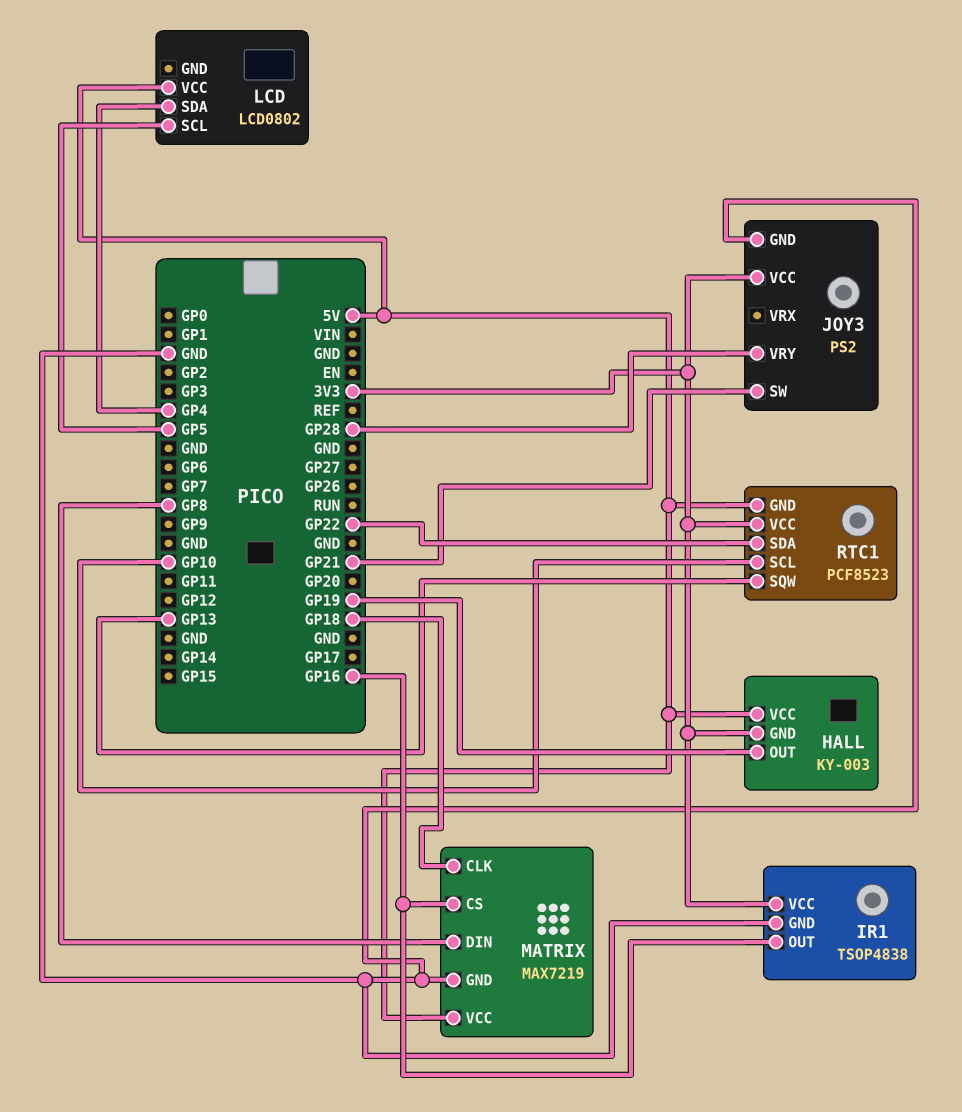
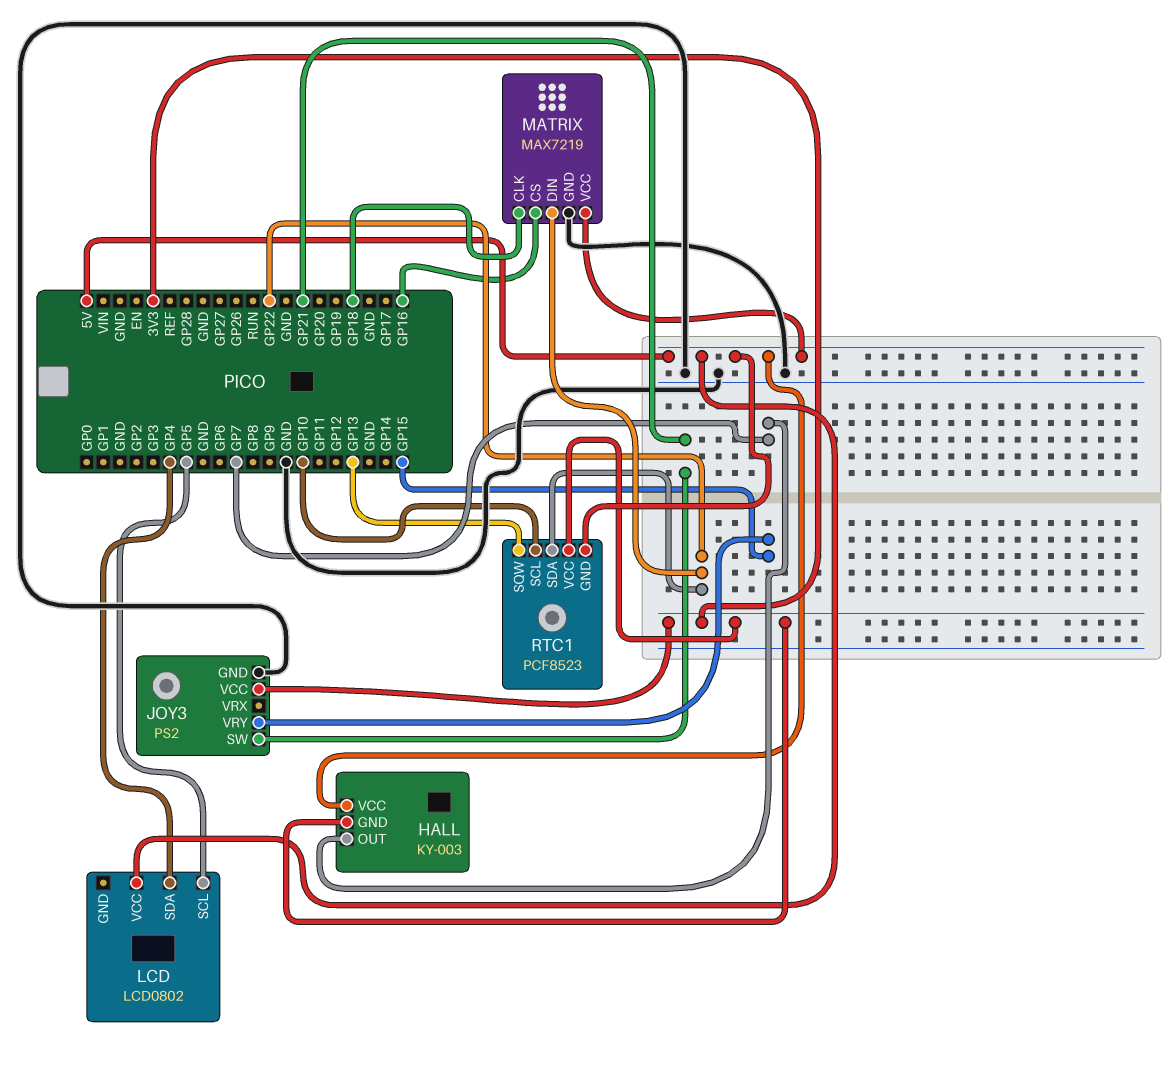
HALL pin OUT: GP19 -> GP7
IR1: TSOP4838 -> none
IR1 pin GND: GND -> none
IR1 pin OUT: GP16 -> none
IR1 pin VCC: 3V3 -> none
JOY3 pin VRY: GP28 -> GP15
MATRIX pin DIN: GP8 -> GP22

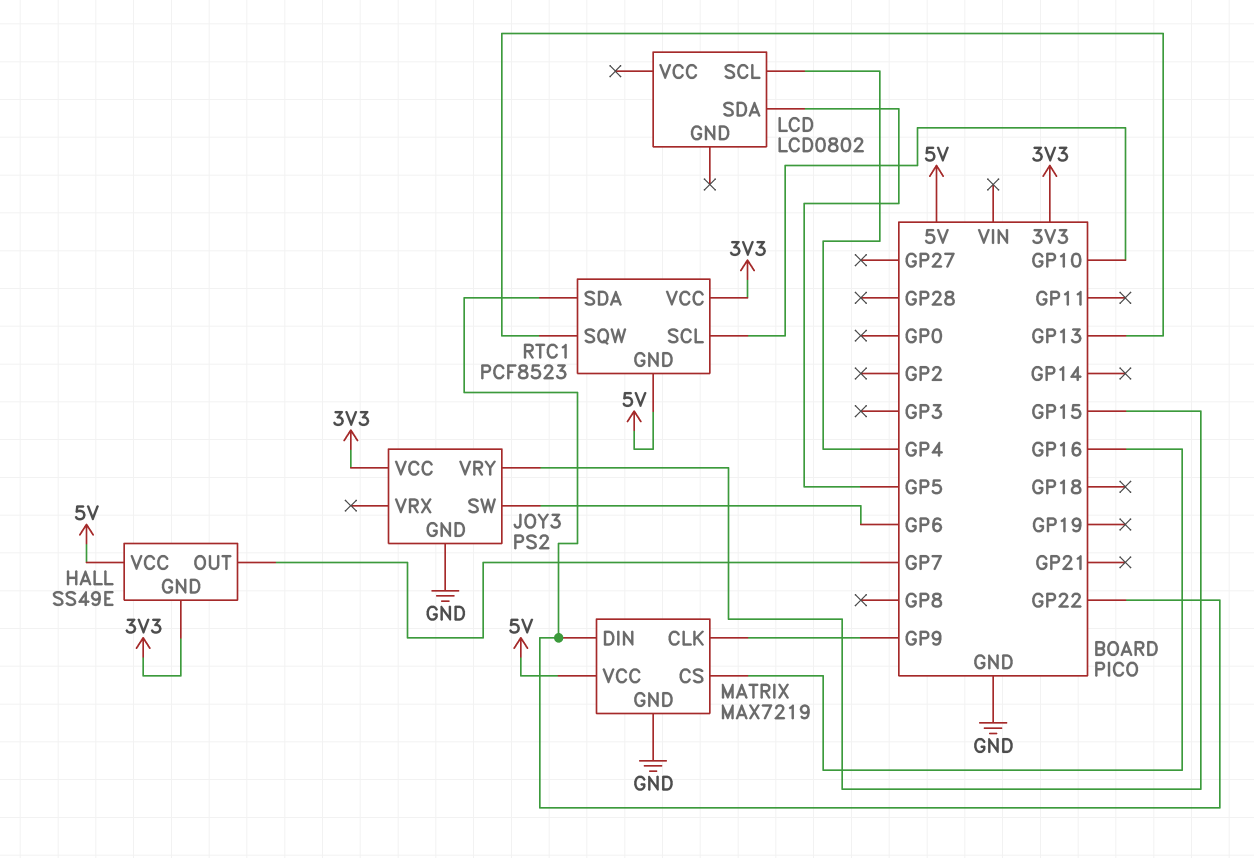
HALL: KY-003 -> SS49E
JOY3 pin SW: GP21 -> GP6
LCD pin SCL: GP5 -> GP4
LCD pin SDA: GP4 -> GP5
LCD pin VCC: 5V -> none
MATRIX pin CLK: GP18 -> GP9

